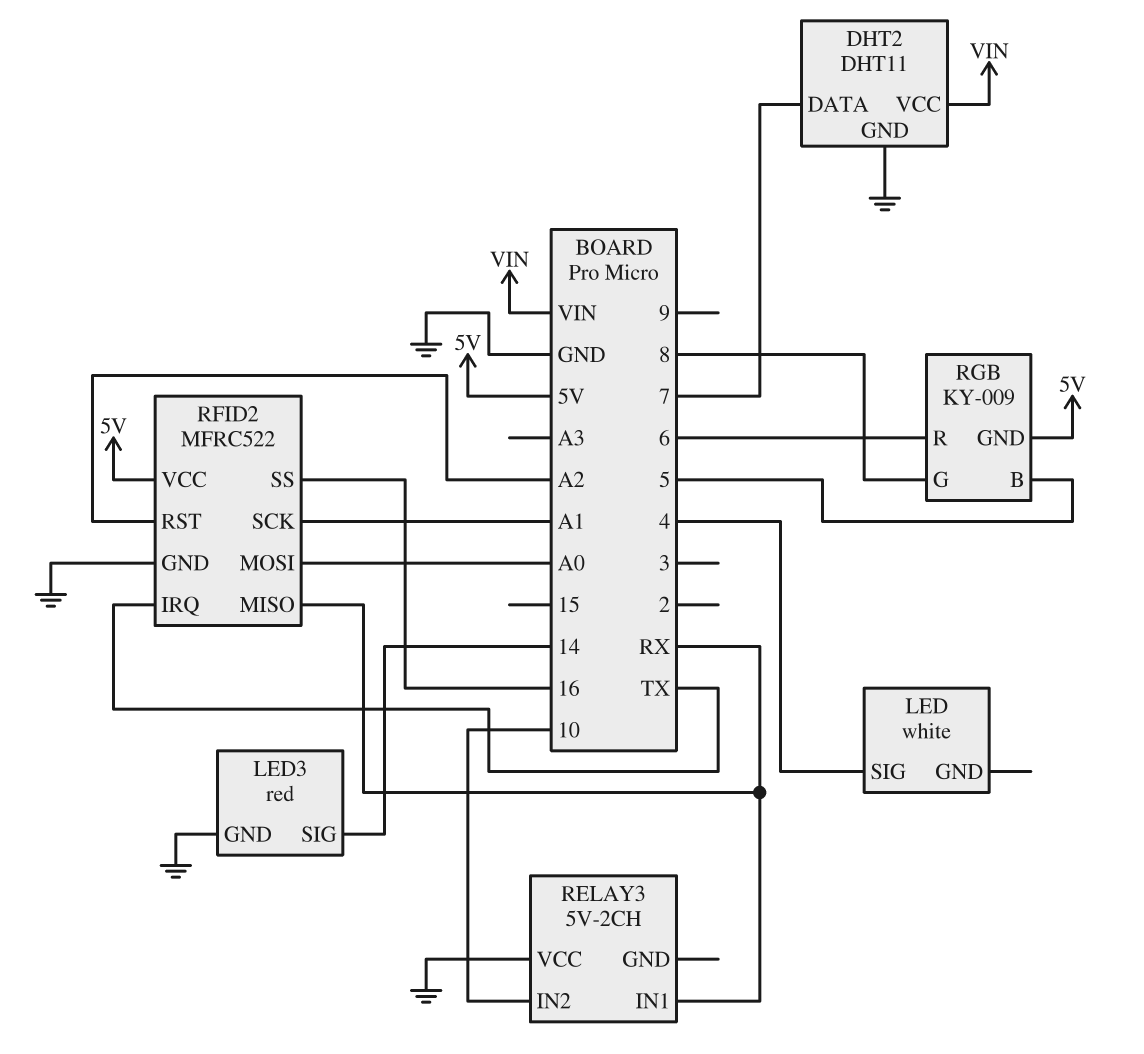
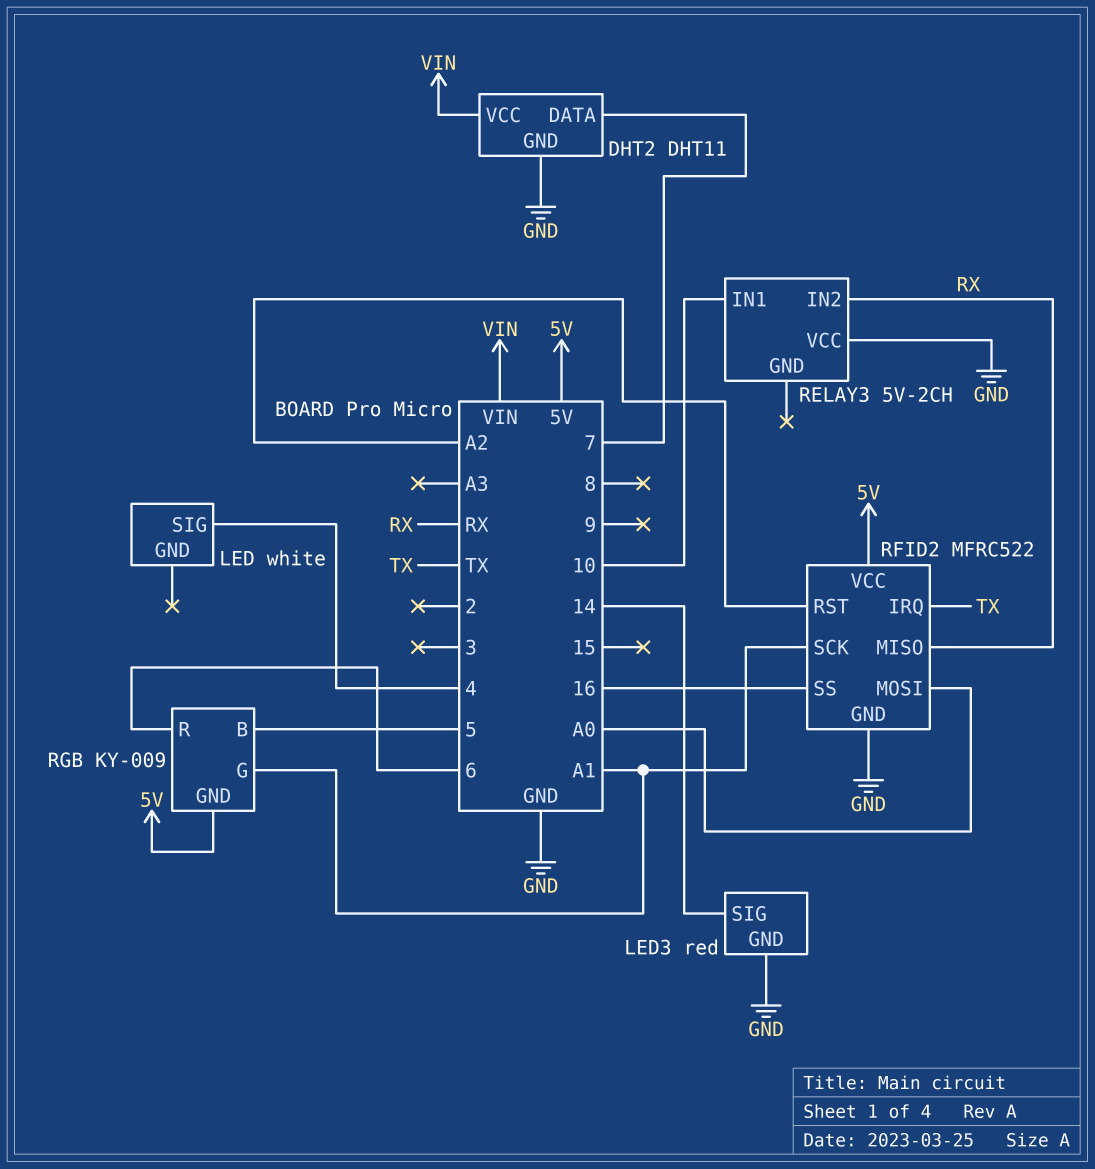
RELAY3 pin IN1: RX -> 10
RELAY3 pin IN2: 10 -> RX
RGB pin G: 8 -> A1

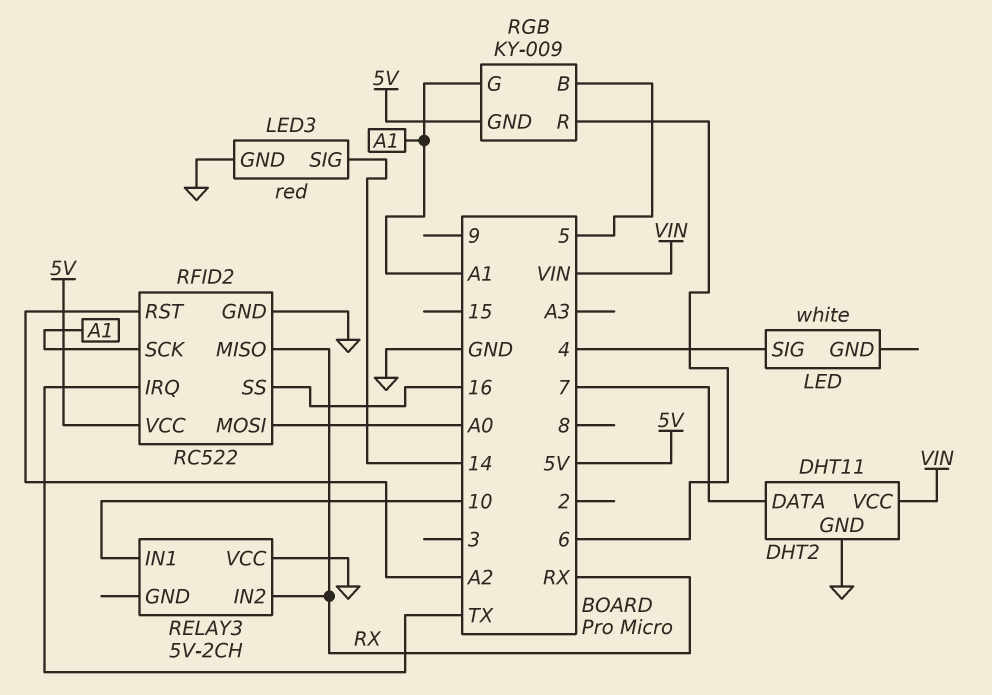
RFID2: MFRC522 -> RC522

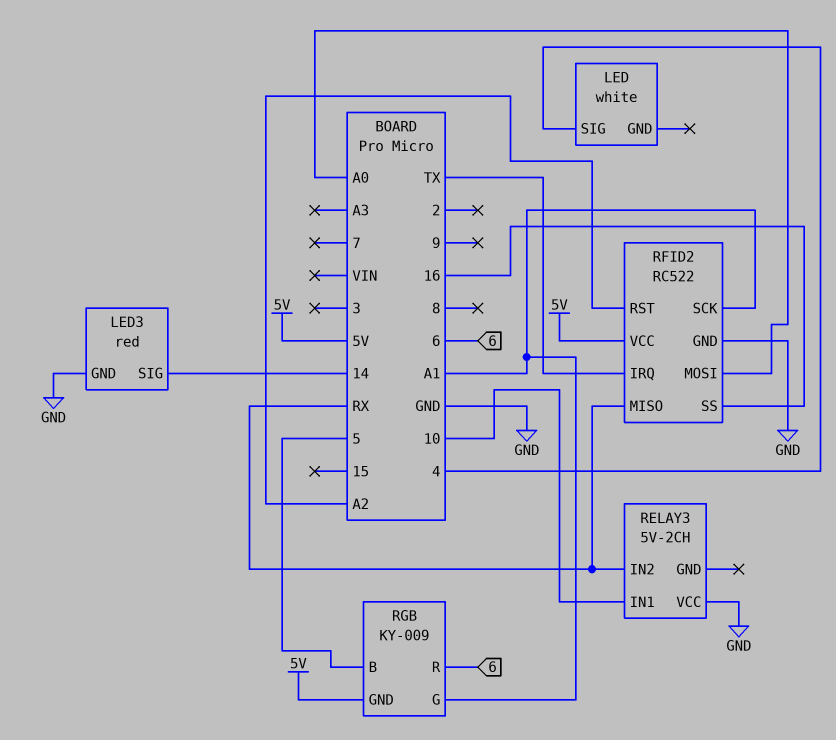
DHT2: DHT11 -> none
DHT2 pin DATA: 7 -> none
DHT2 pin GND: GND -> none
DHT2 pin VCC: VIN -> none

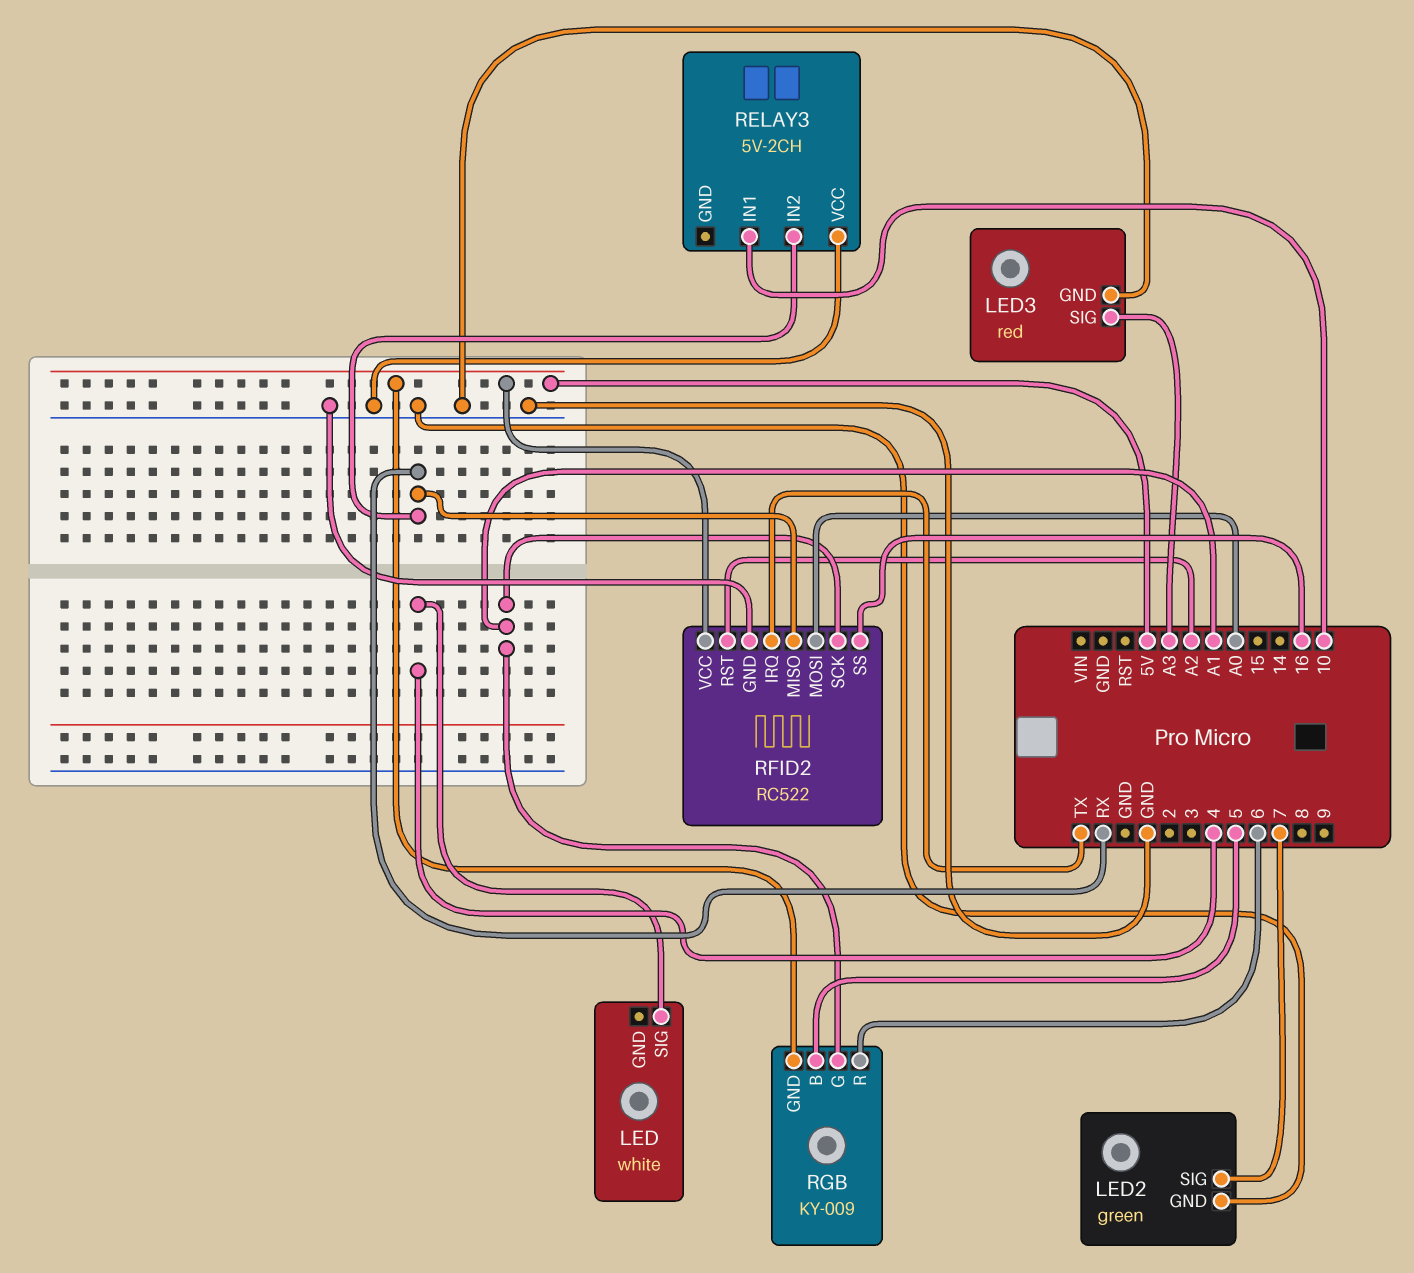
LED2: none -> green
LED2 pin GND: none -> GND
LED2 pin SIG: none -> 7
LED3 pin SIG: 14 -> A3

